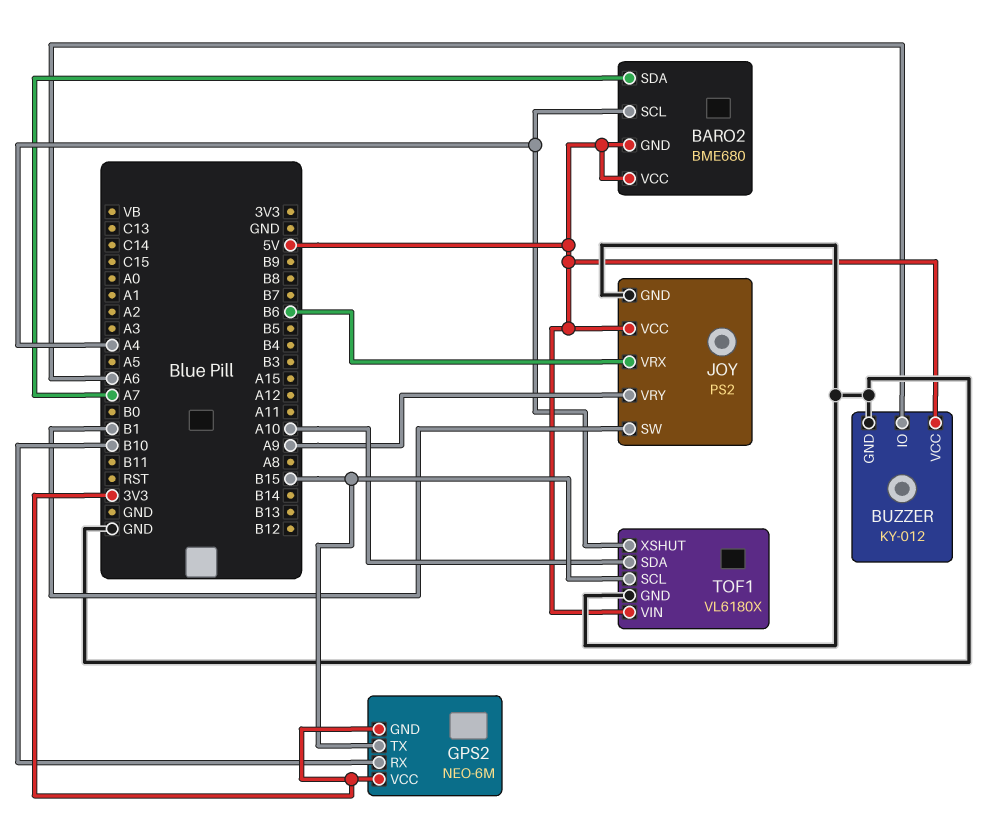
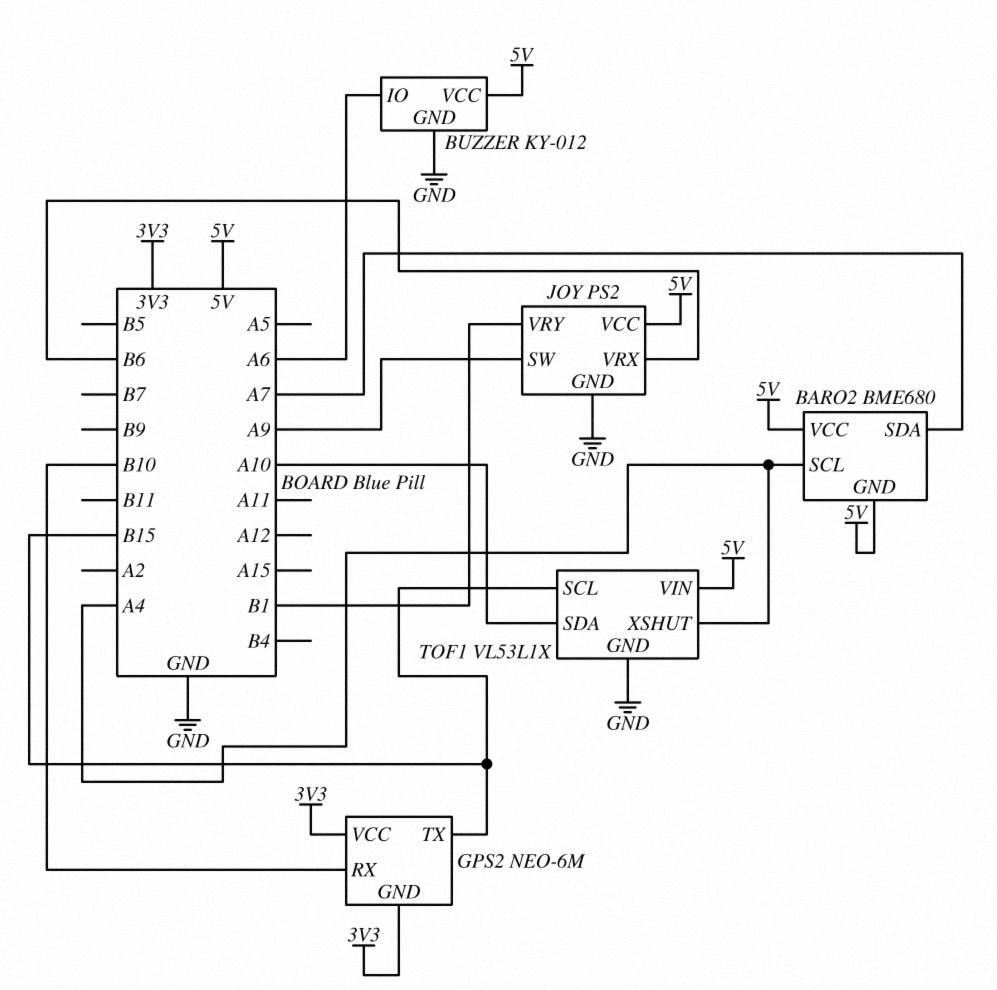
JOY pin SW: B1 -> A9
JOY pin VRY: A9 -> B1
TOF1: VL6180X -> VL53L1X

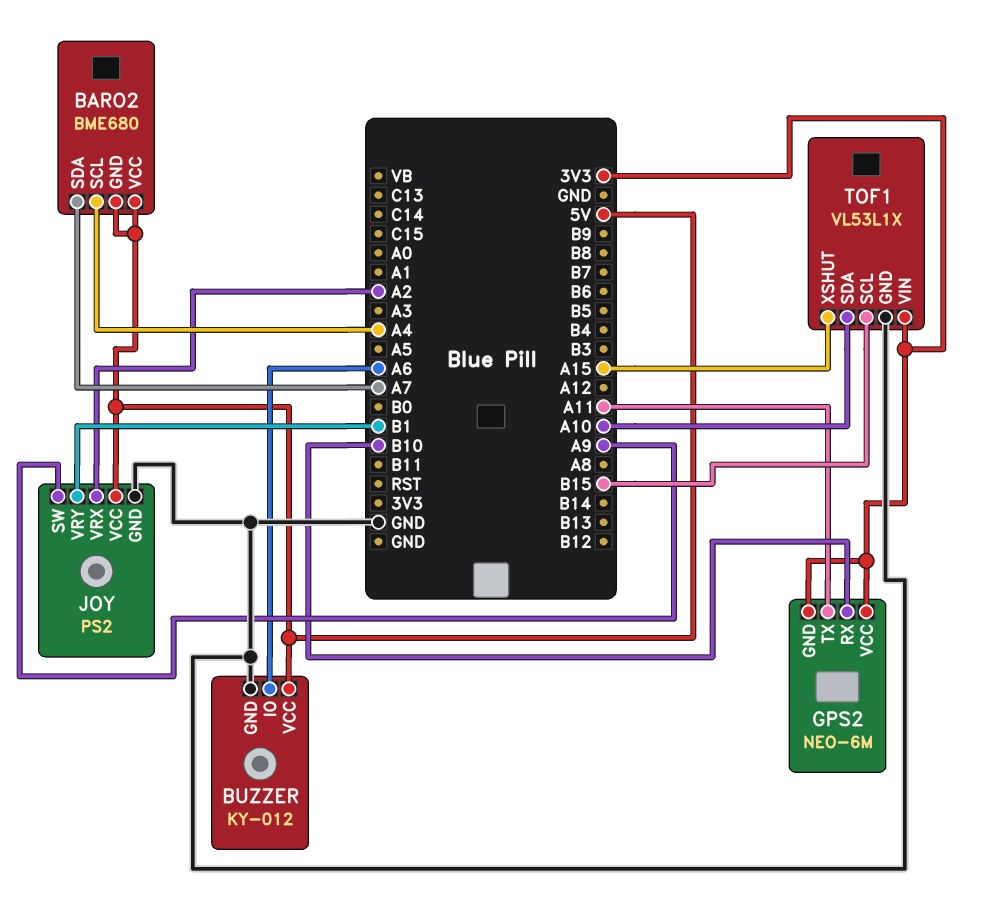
GPS2 pin TX: B15 -> A11
JOY pin VRX: B6 -> A2
TOF1 pin VIN: 5V -> 3V3
TOF1 pin XSHUT: A4 -> A15

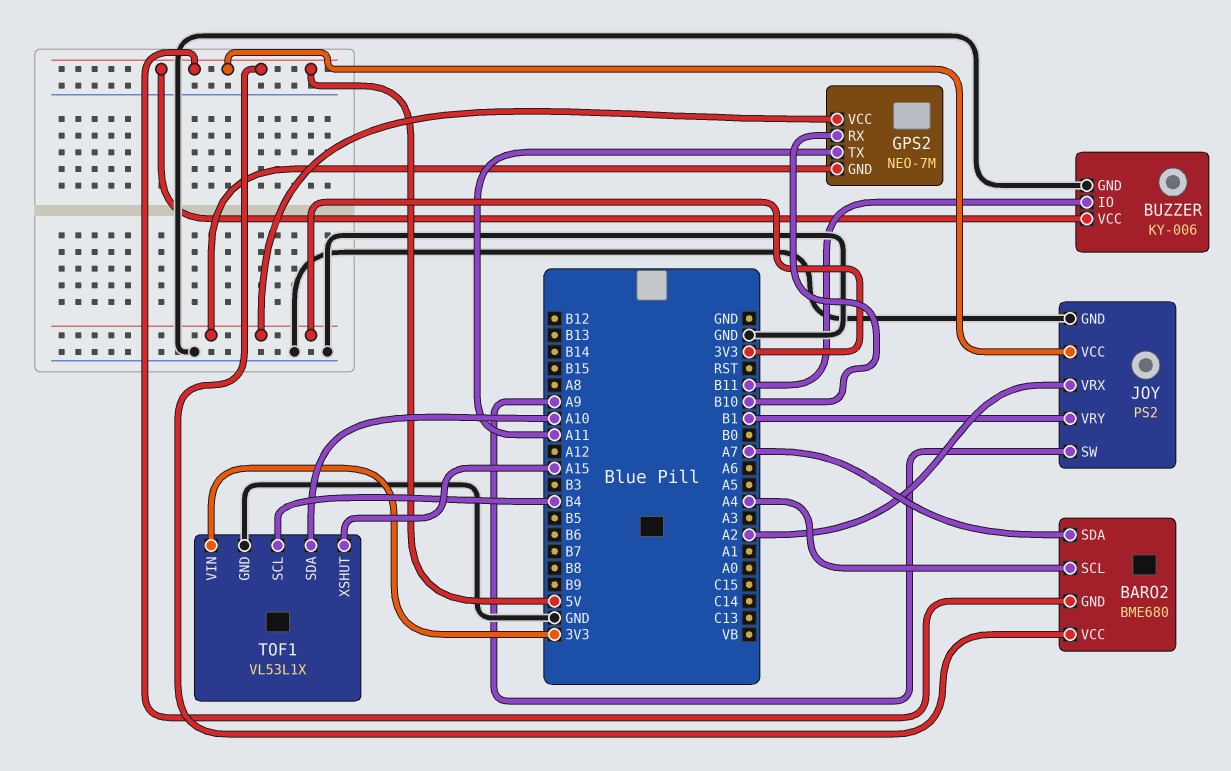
BUZZER: KY-012 -> KY-006
BUZZER pin IO: A6 -> B11
GPS2: NEO-6M -> NEO-7M
TOF1 pin SCL: B15 -> B4

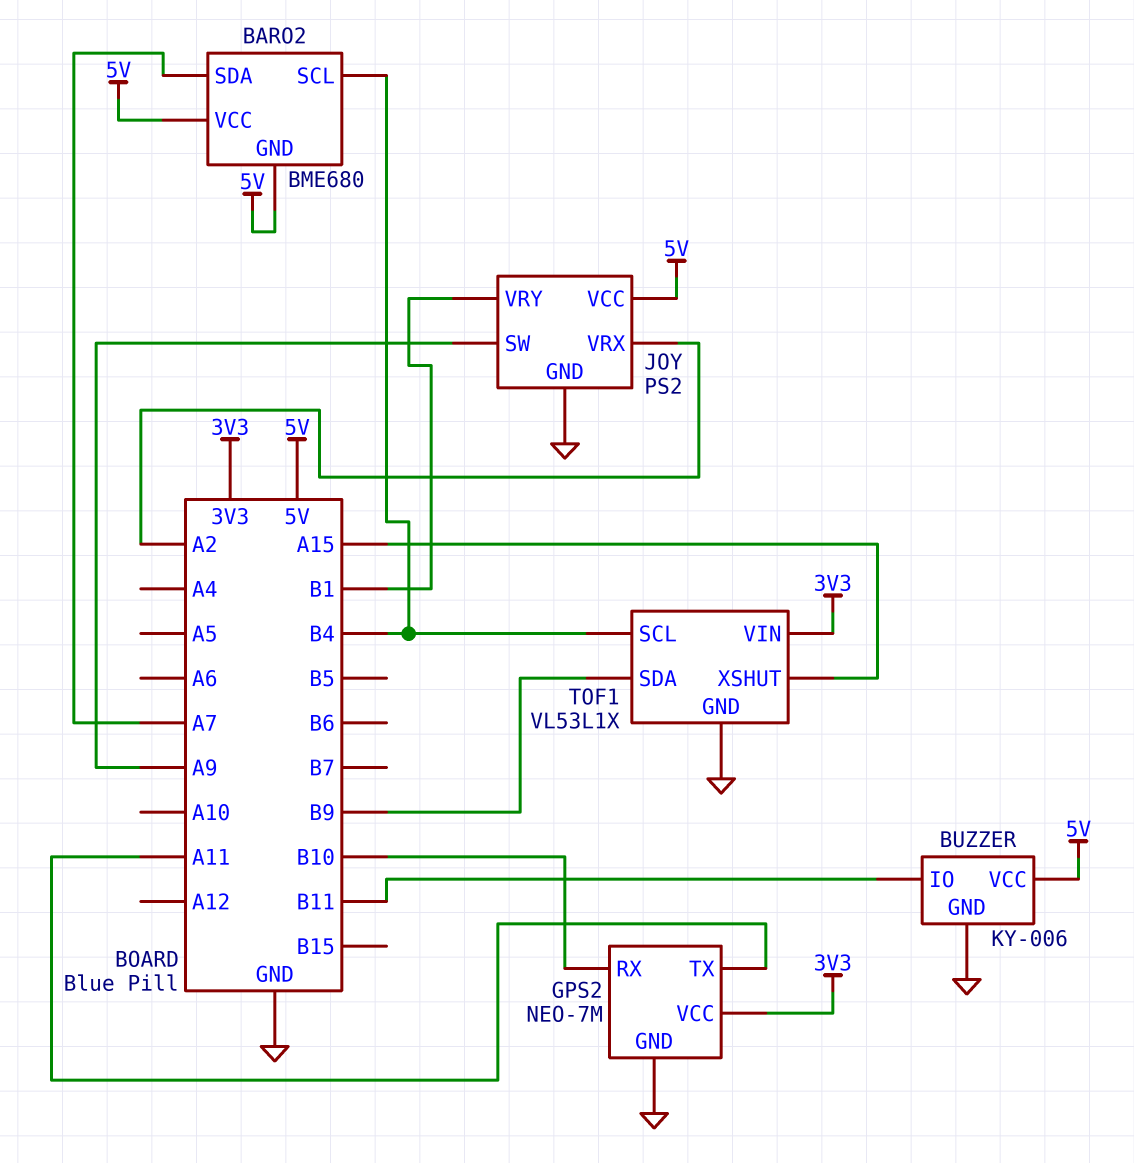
BARO2 pin SCL: A4 -> B4
GPS2 pin GND: 3V3 -> GND
TOF1 pin SDA: A10 -> B9

